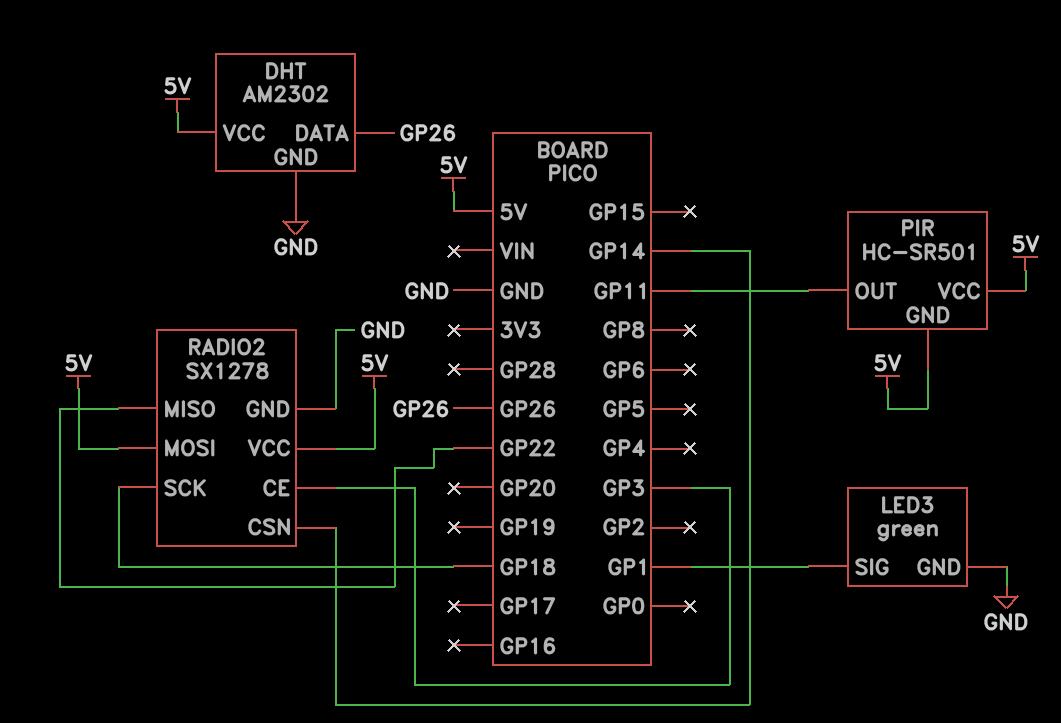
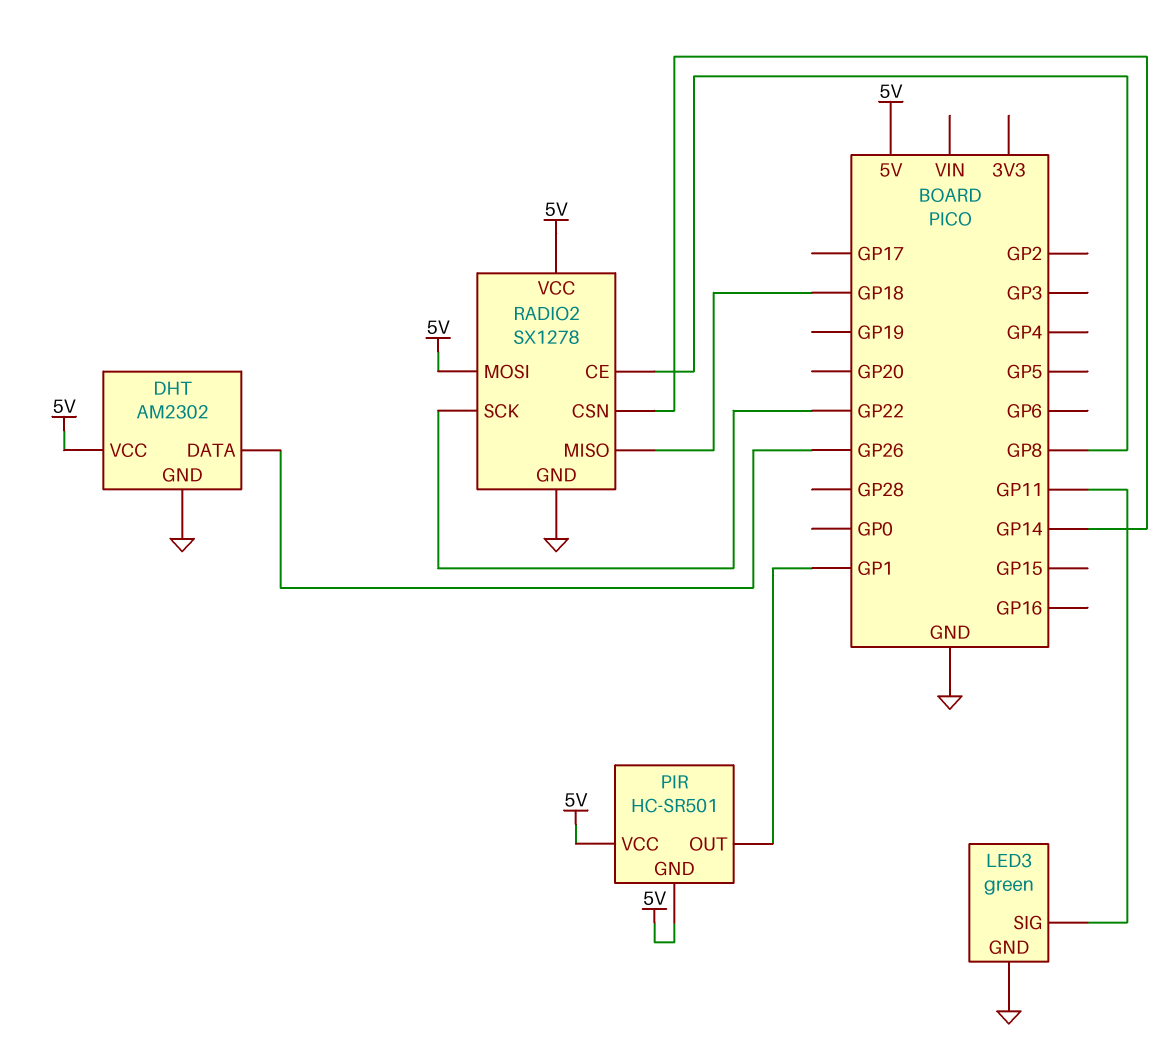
LED3 pin SIG: GP1 -> GP11
PIR pin OUT: GP11 -> GP1
RADIO2 pin CE: GP3 -> GP8
RADIO2 pin MISO: GP22 -> GP18
RADIO2 pin SCK: GP18 -> GP22

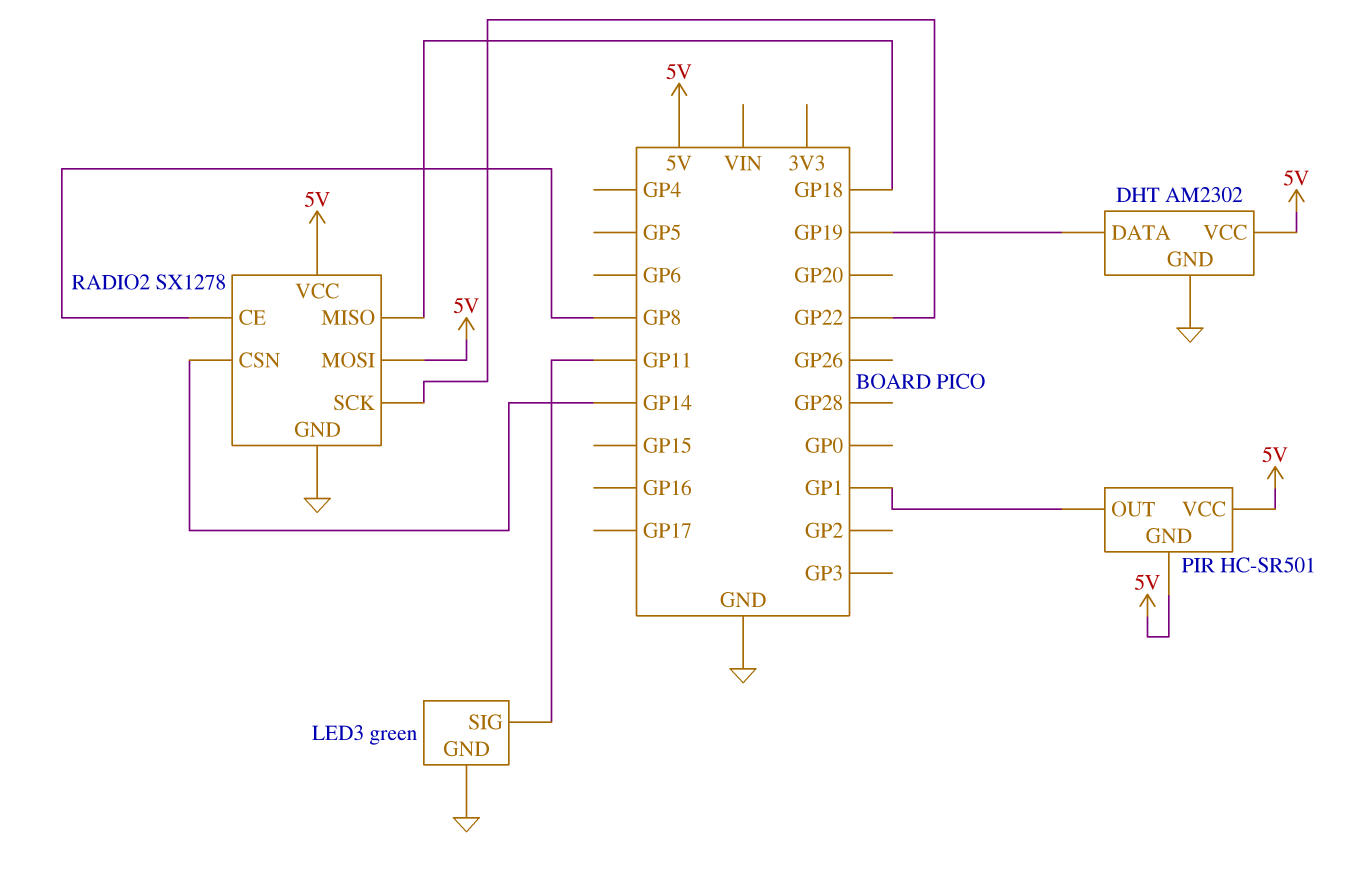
DHT pin DATA: GP26 -> GP19

